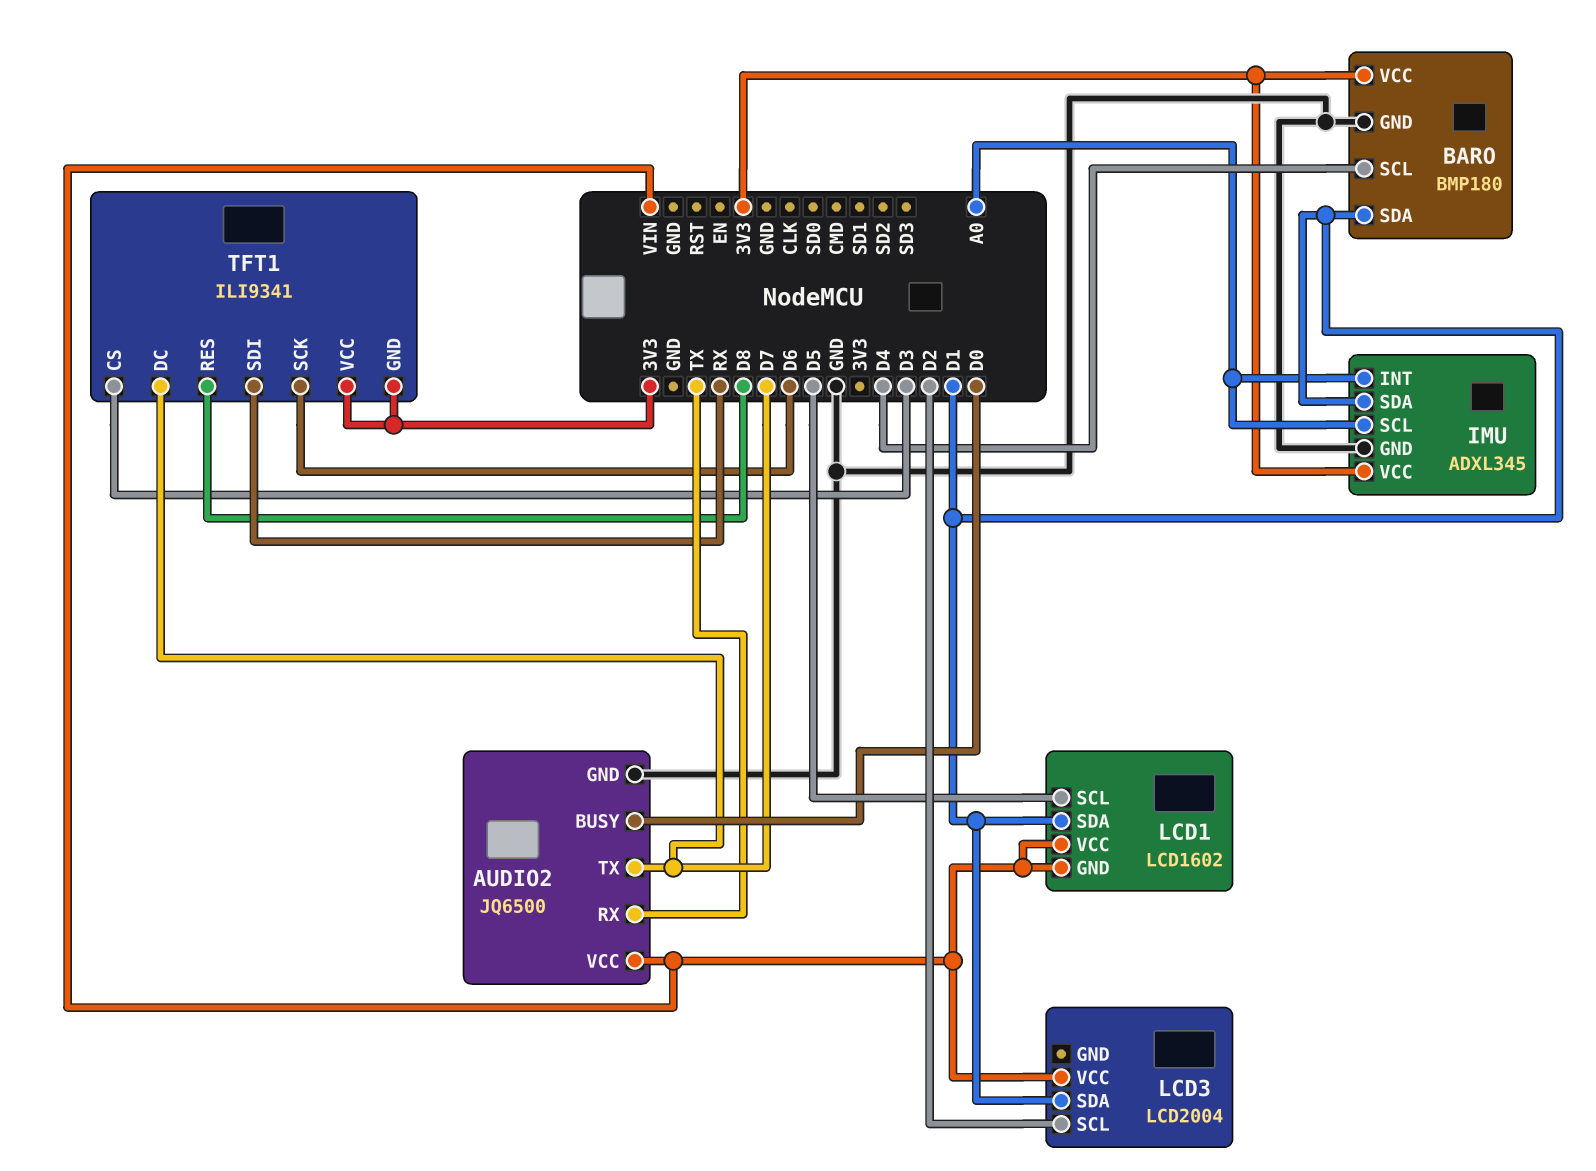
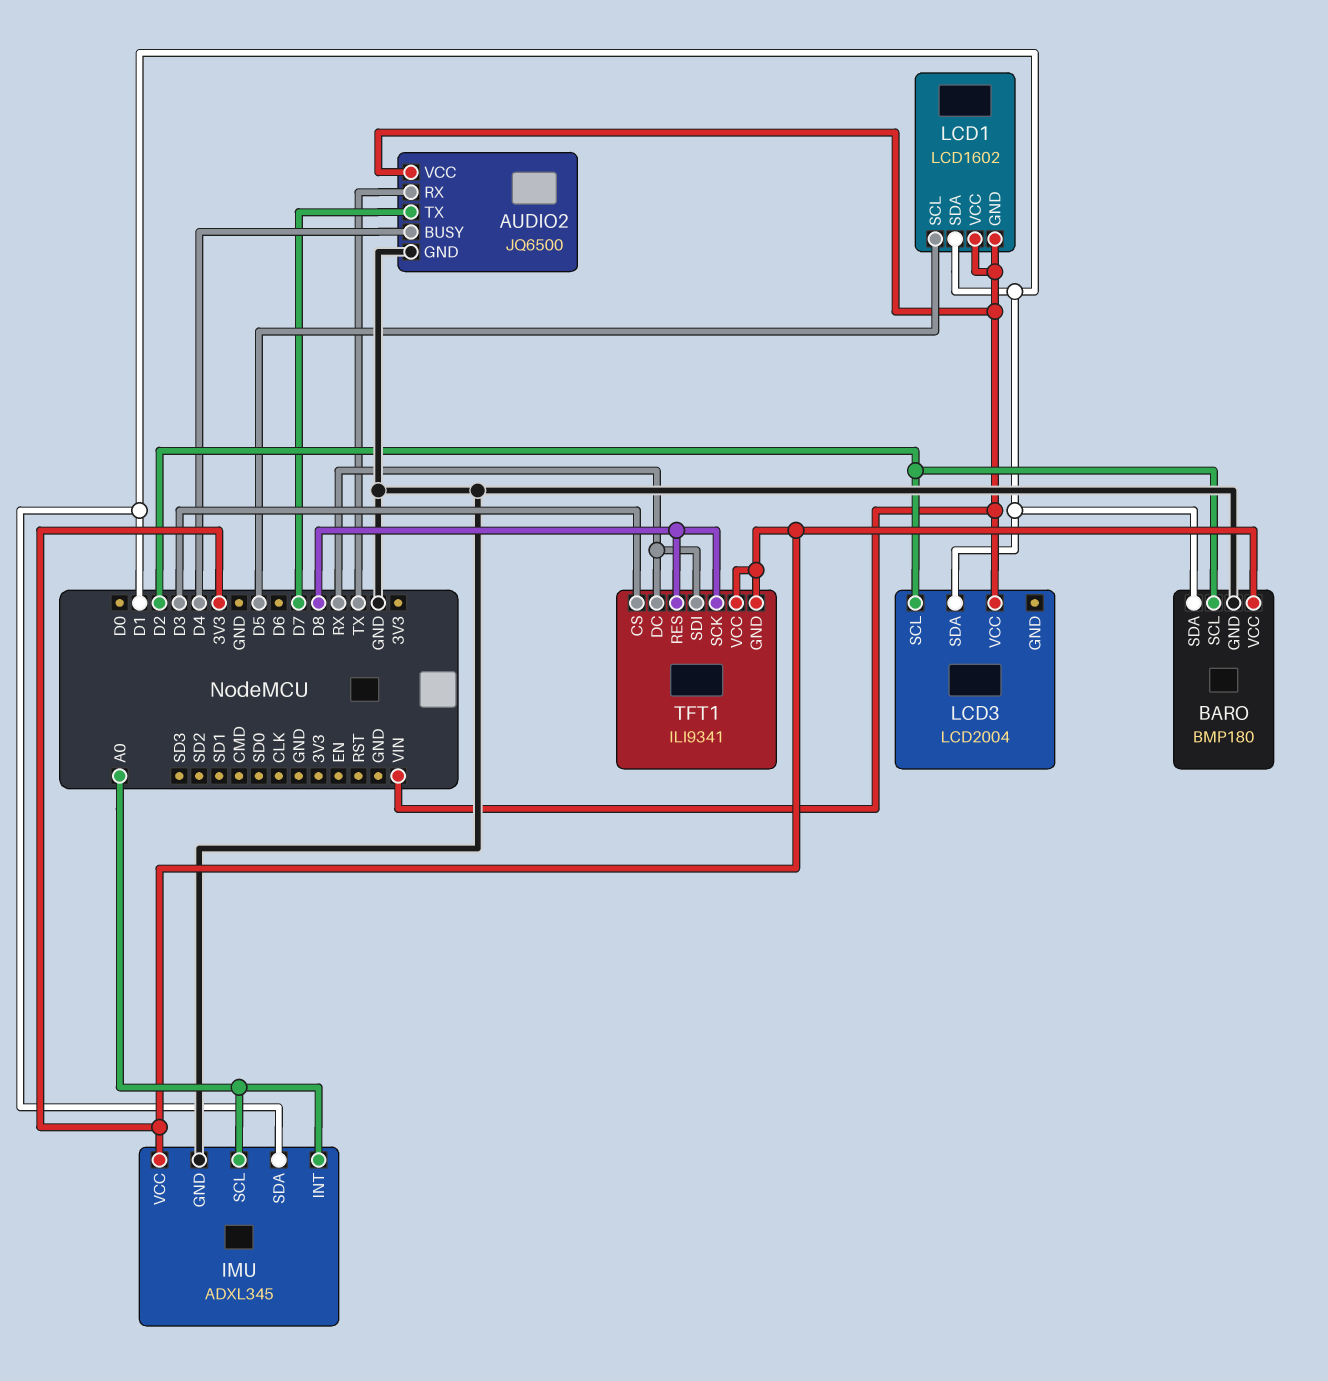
AUDIO2 pin BUSY: D0 -> D4
BARO pin SCL: D4 -> D2
TFT1 pin DC: D7 -> RX
TFT1 pin SCK: D6 -> D8

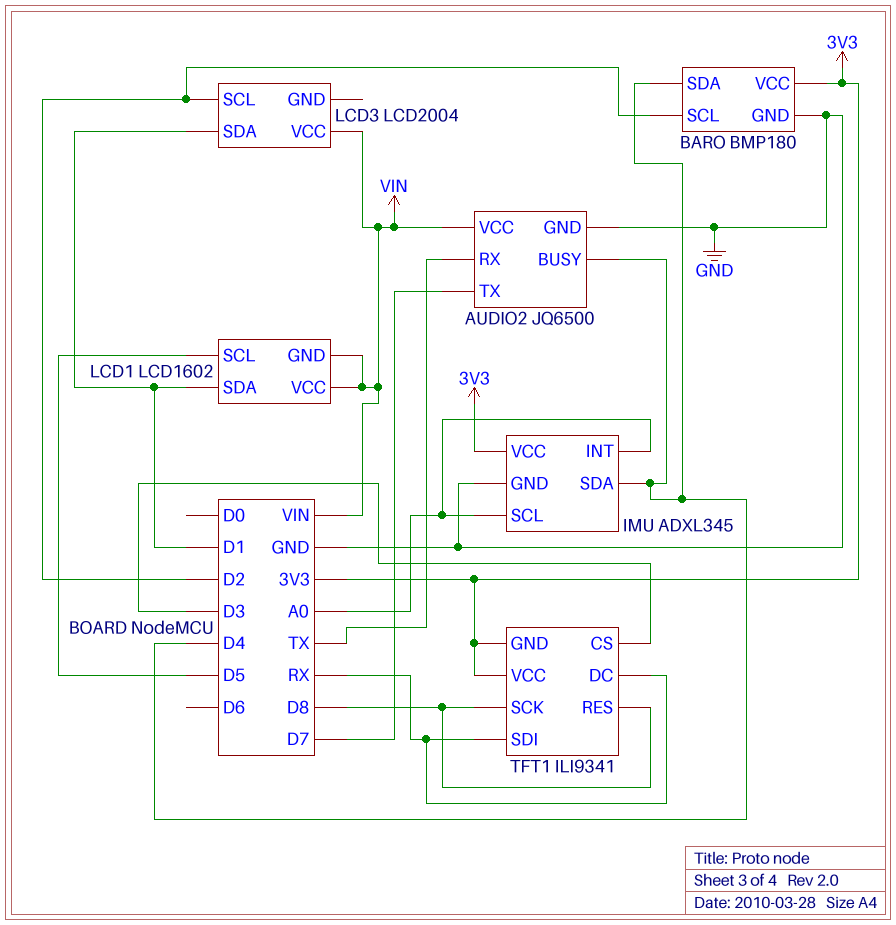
BARO pin SDA: D1 -> D4
IMU pin SDA: D1 -> D4

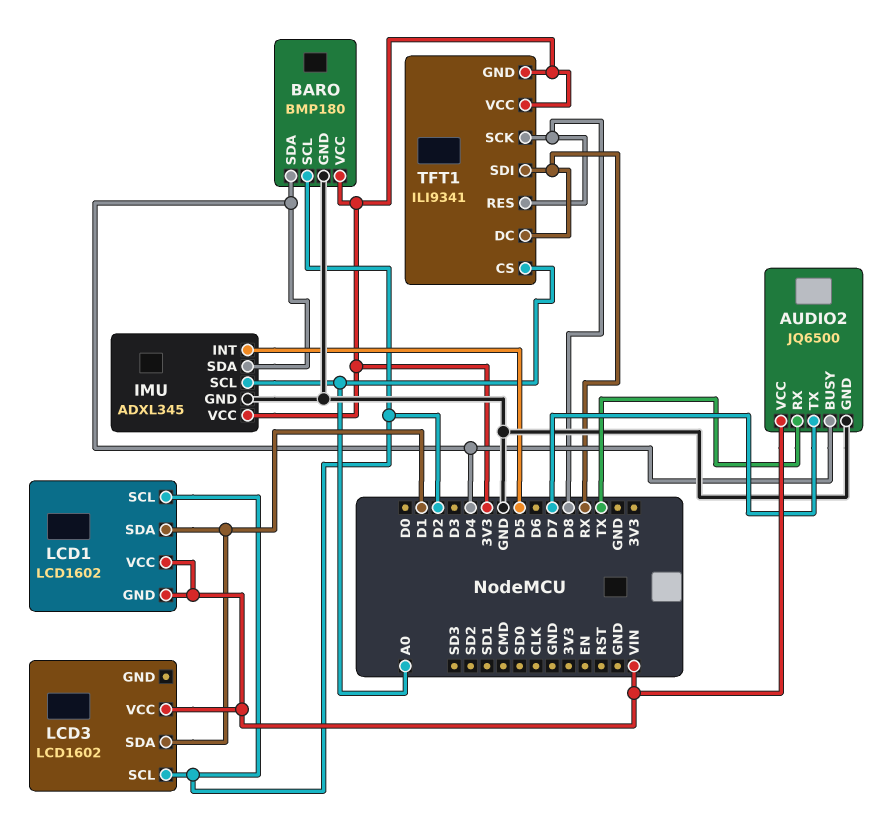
IMU pin INT: A0 -> D5
LCD1 pin SCL: D5 -> D2
LCD3: LCD2004 -> LCD1602
TFT1 pin CS: D3 -> A0

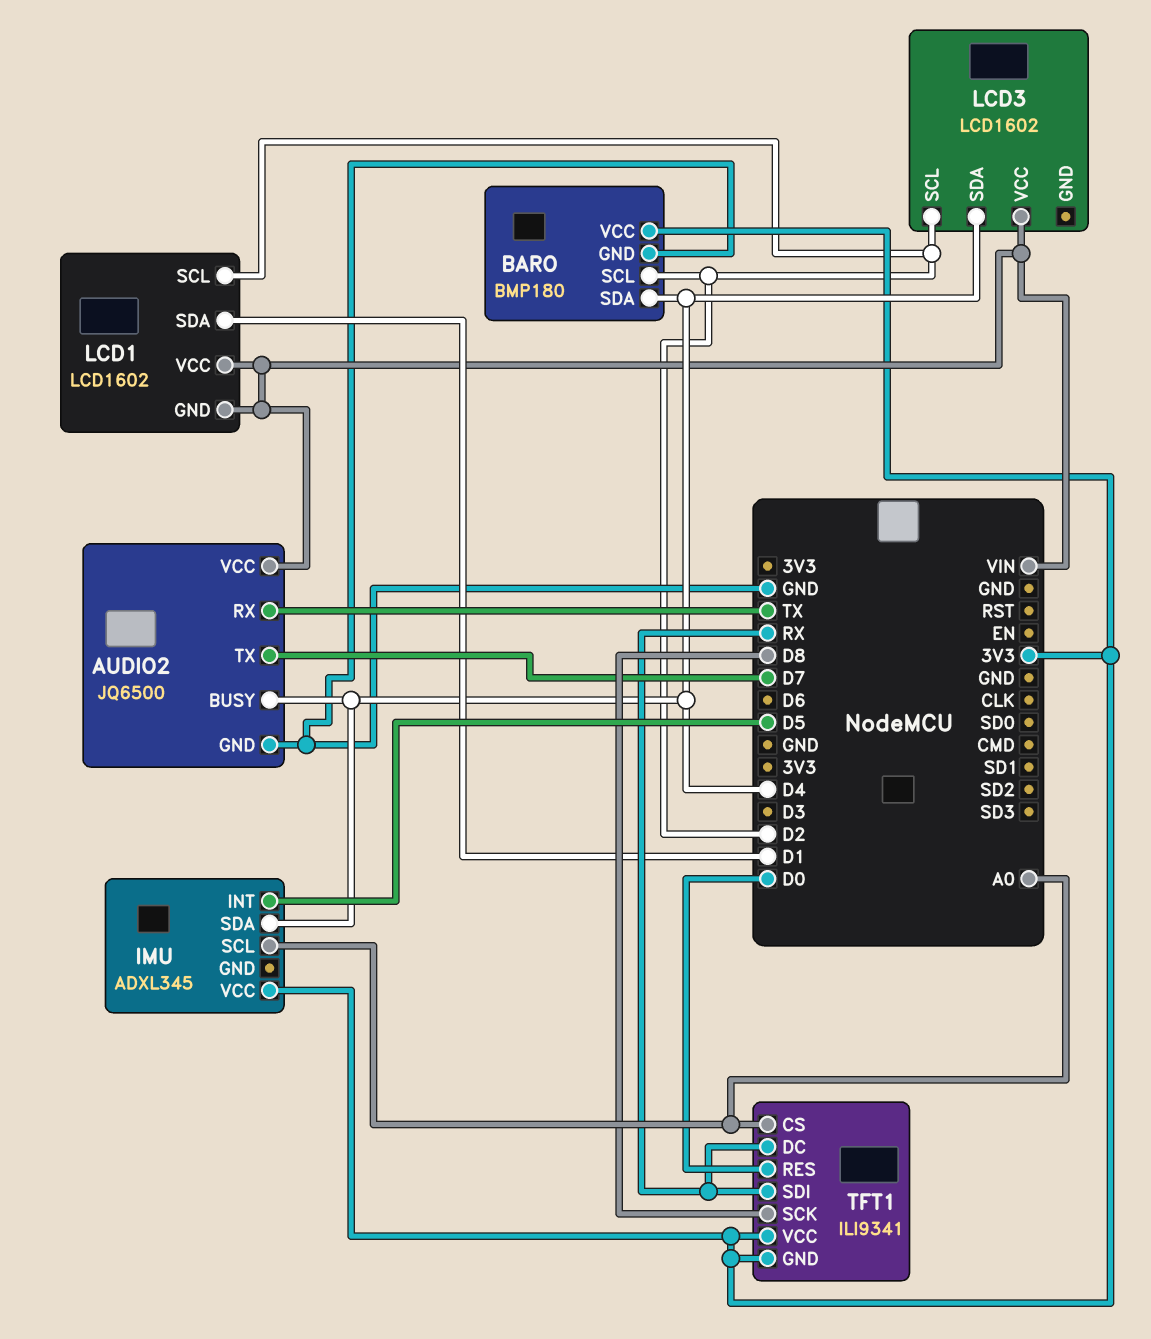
IMU pin GND: GND -> none
LCD3 pin SDA: D1 -> D4
TFT1 pin RES: D8 -> D0

